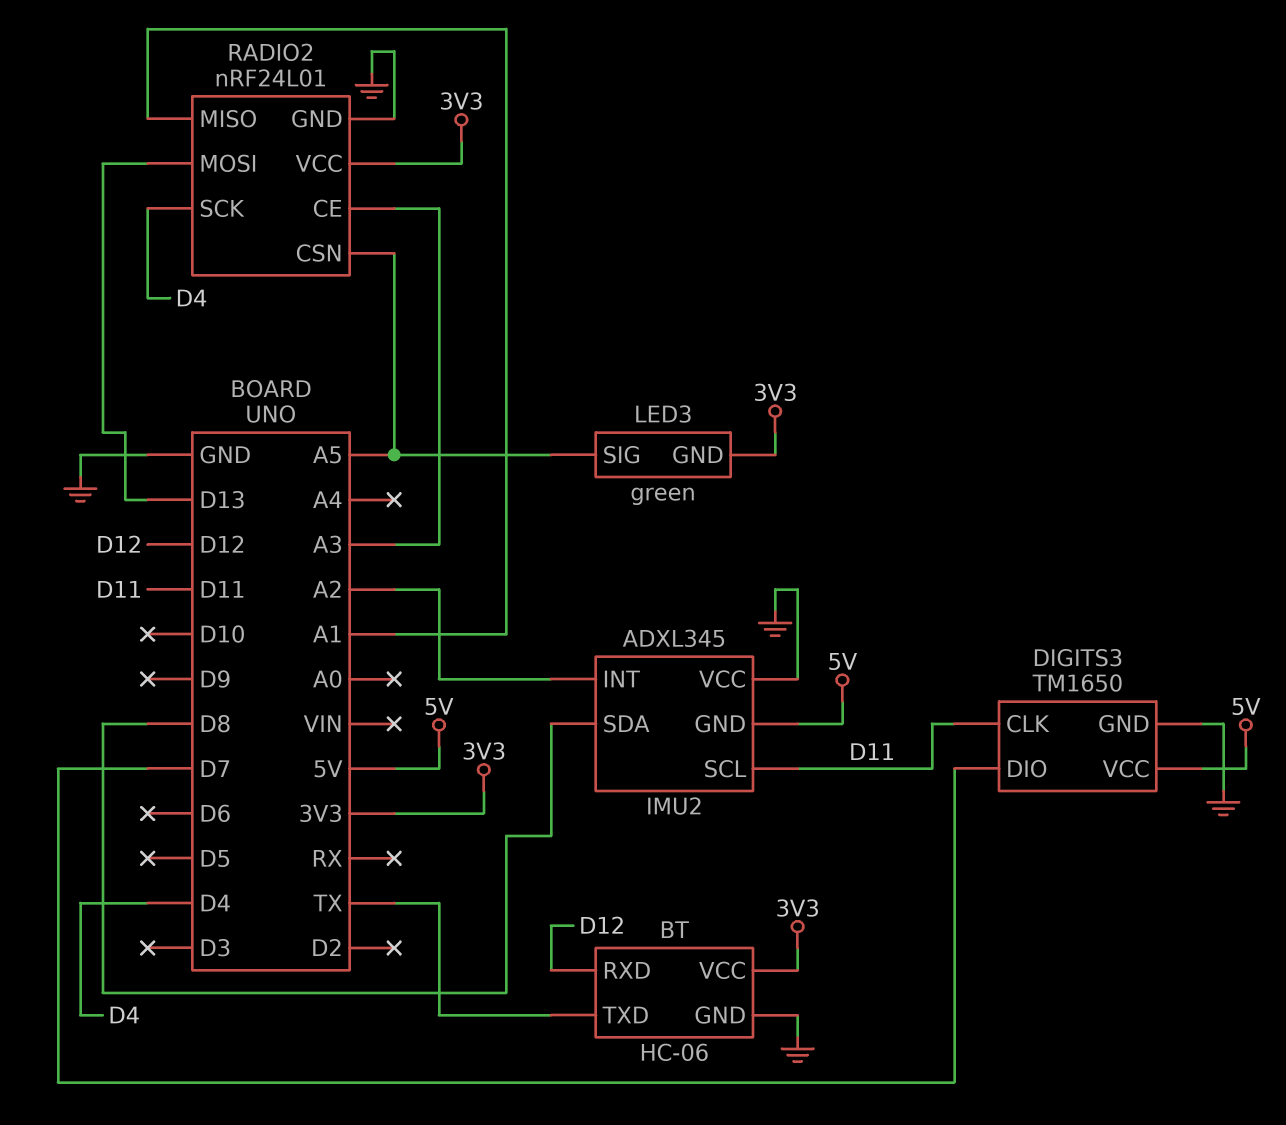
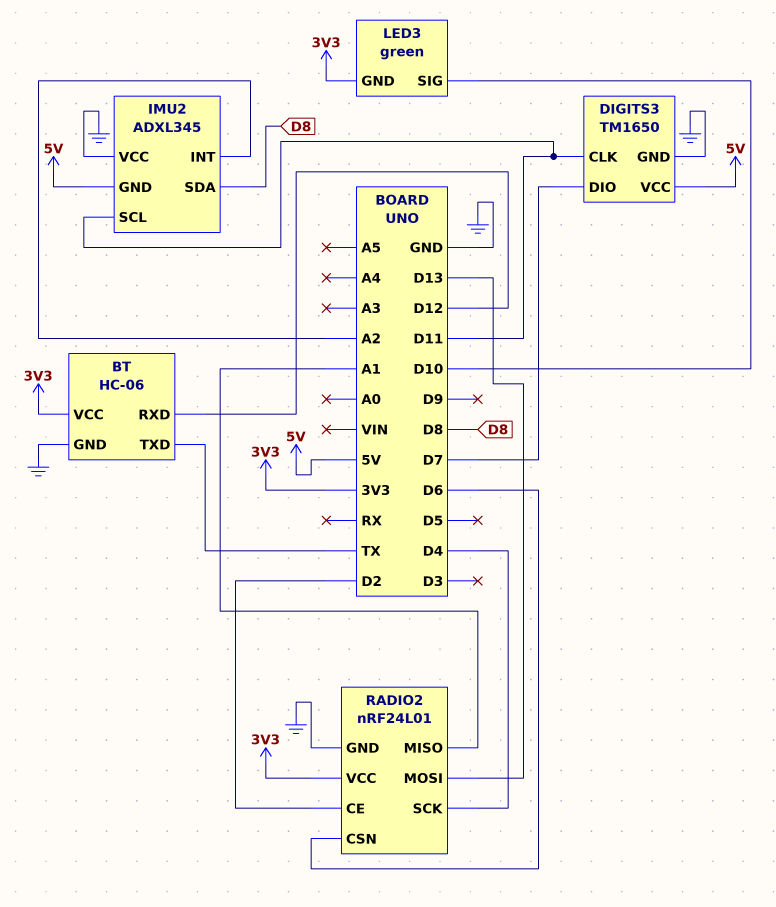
LED3 pin SIG: A5 -> D10
RADIO2 pin CE: A3 -> D2
RADIO2 pin CSN: A5 -> D6

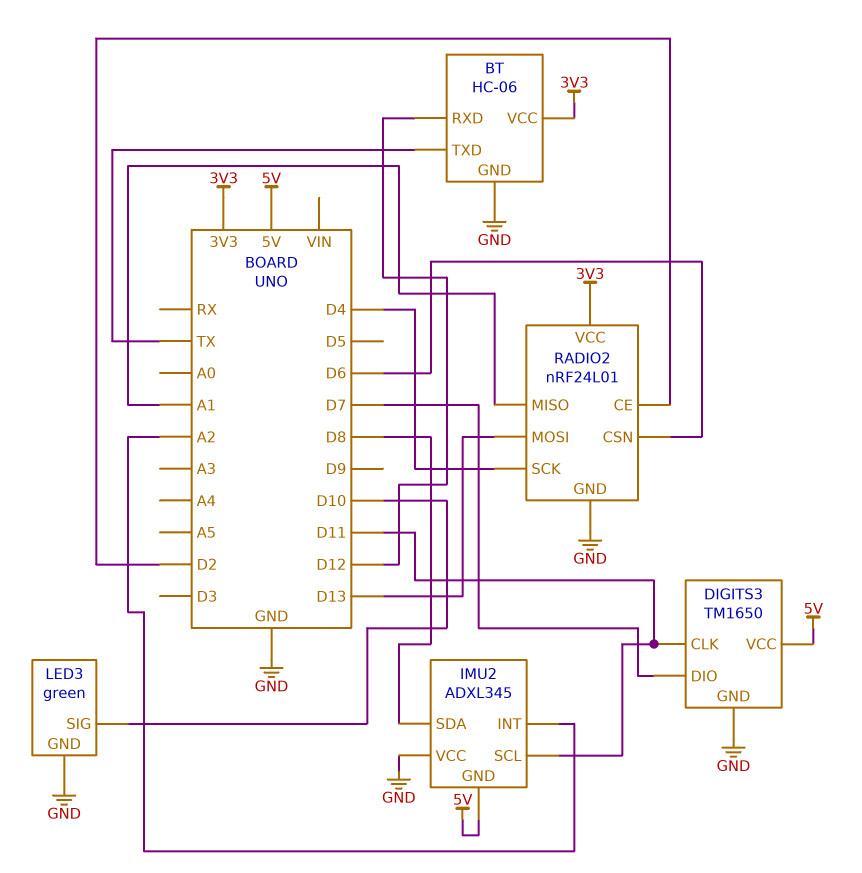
LED3 pin GND: 3V3 -> GND

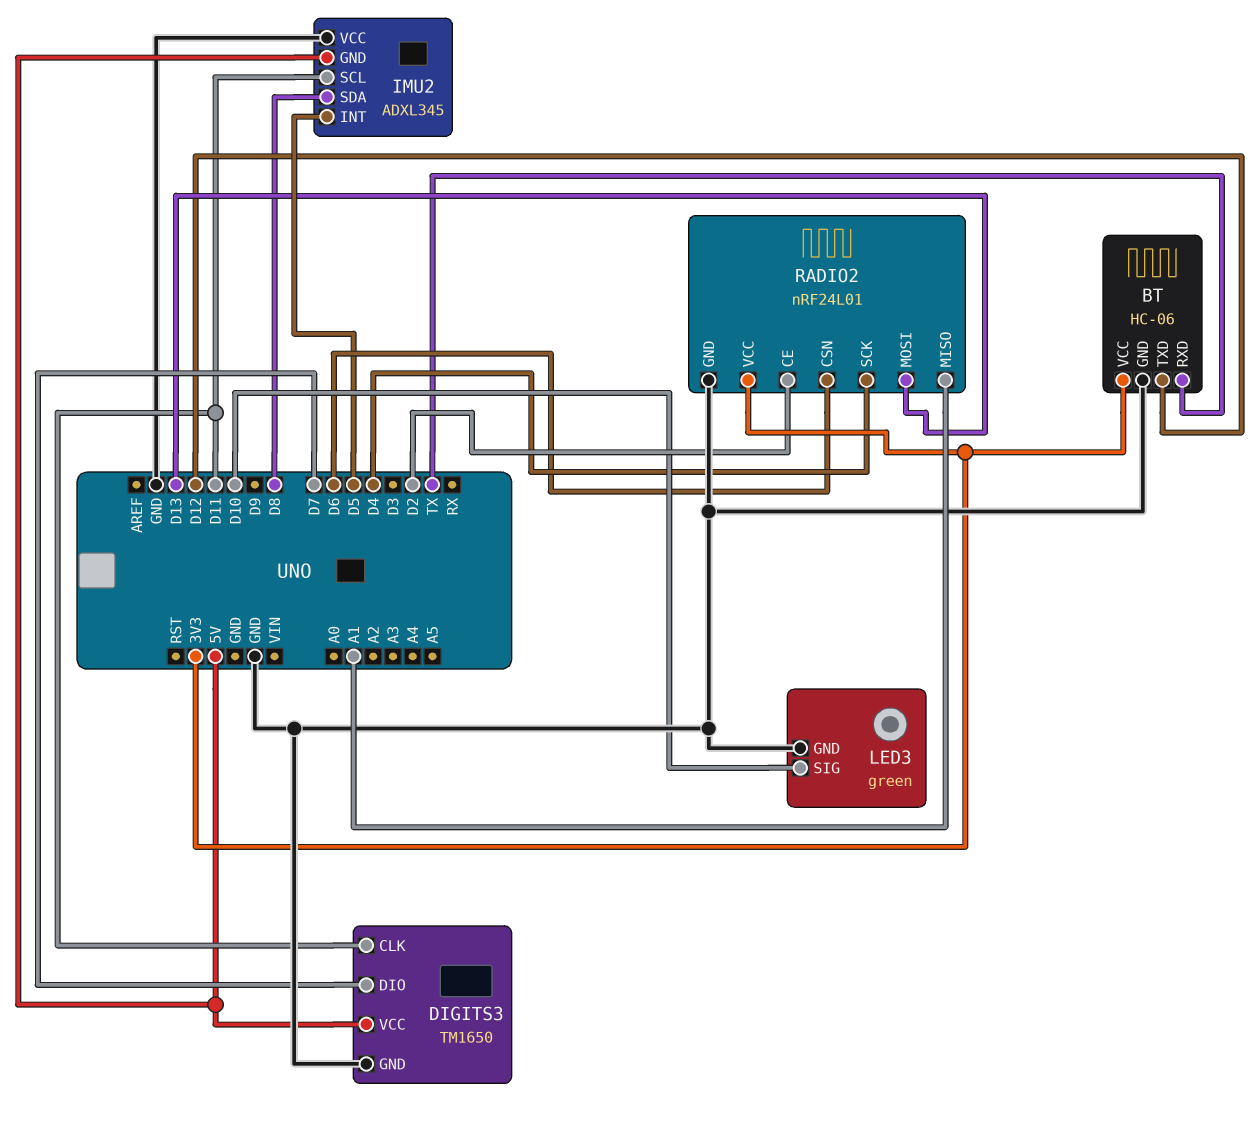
BT pin RXD: D12 -> TX
BT pin TXD: TX -> D12
IMU2 pin INT: A2 -> D5

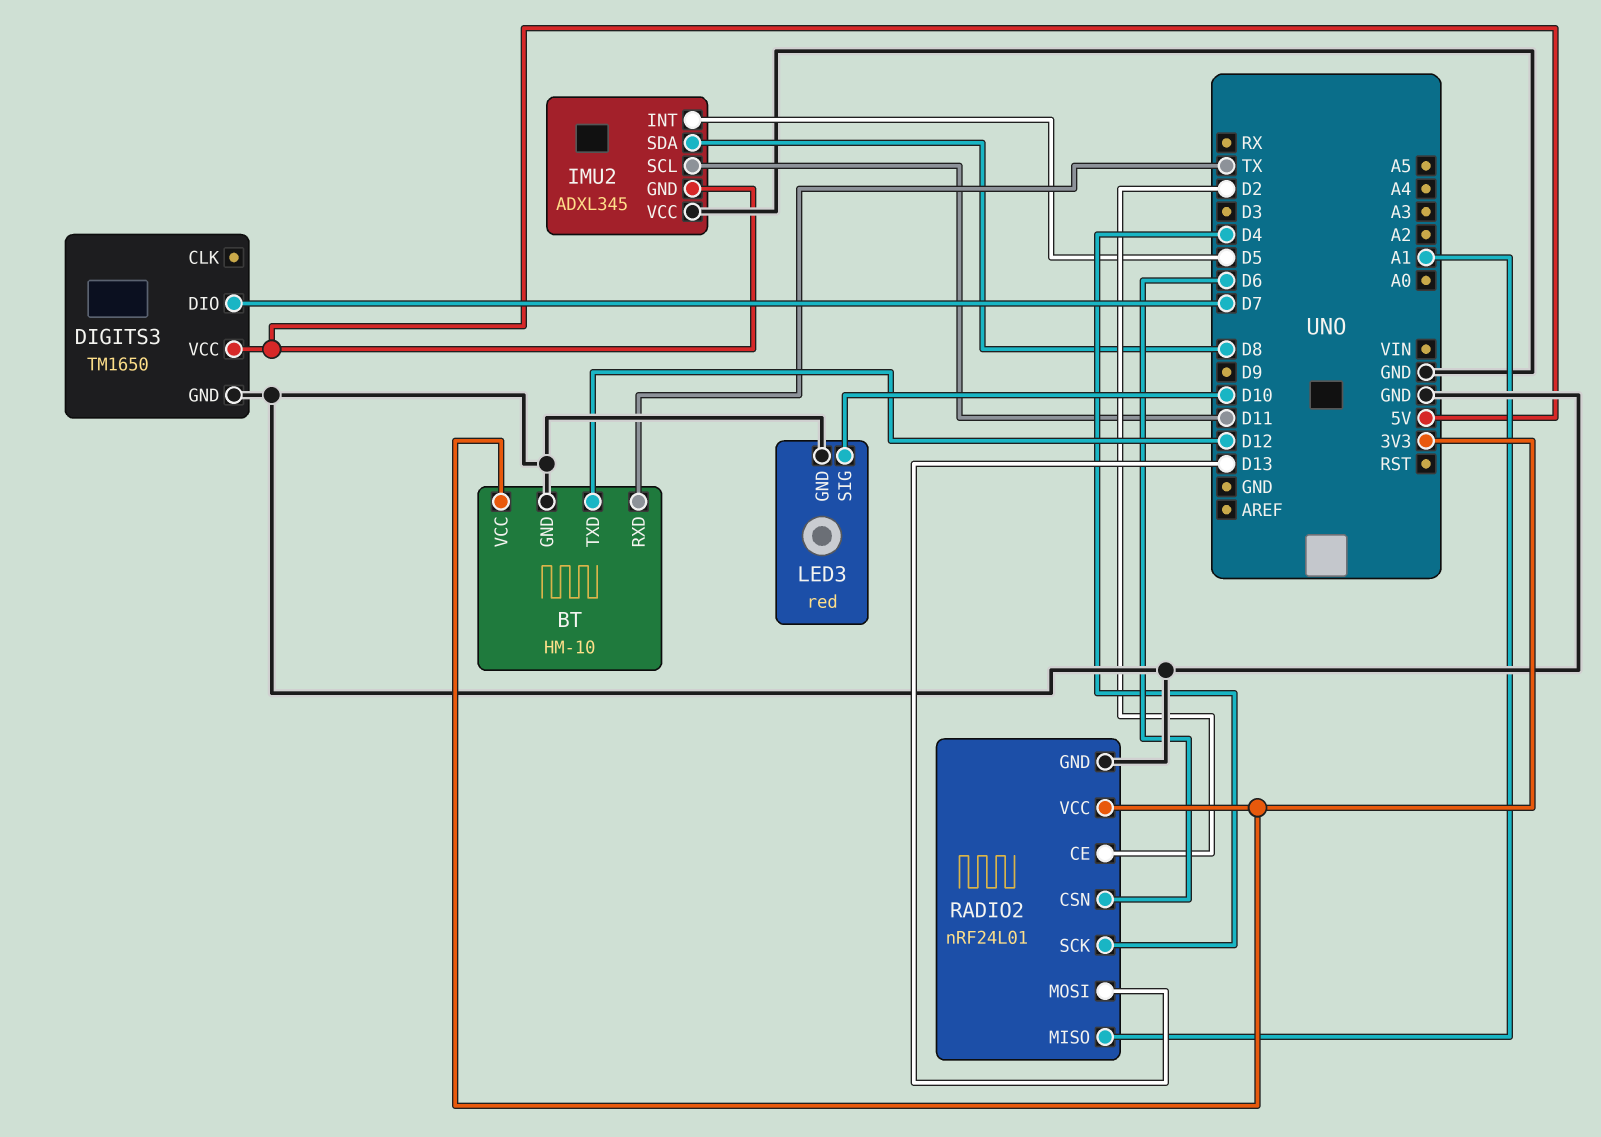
BT: HC-06 -> HM-10
DIGITS3 pin CLK: D11 -> none
LED3: green -> red

